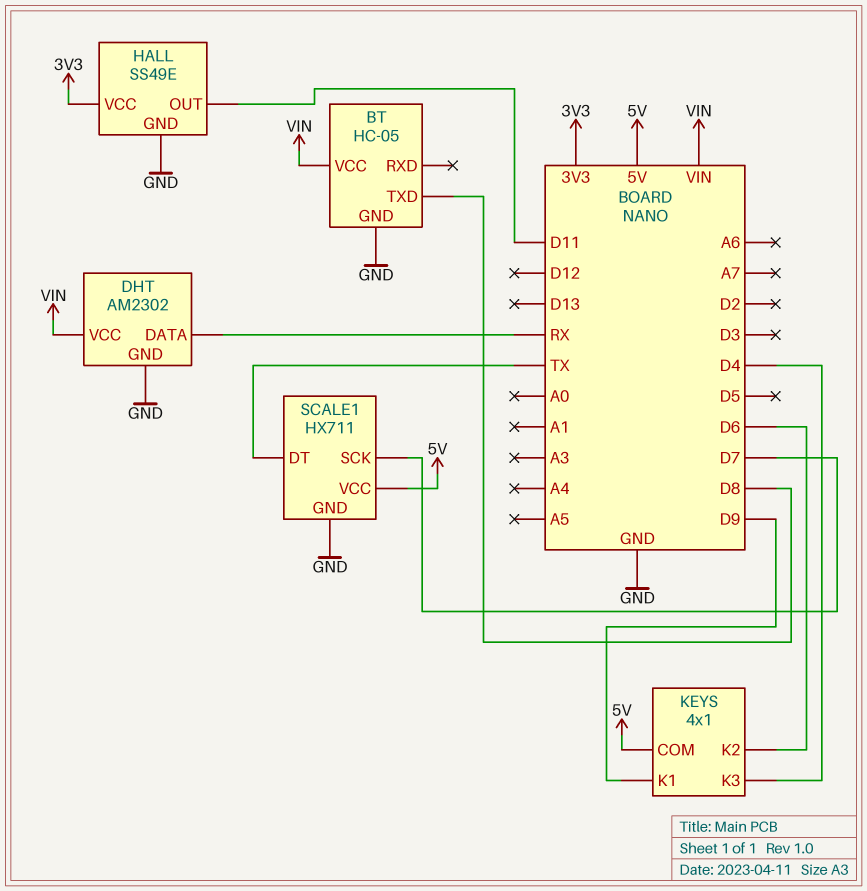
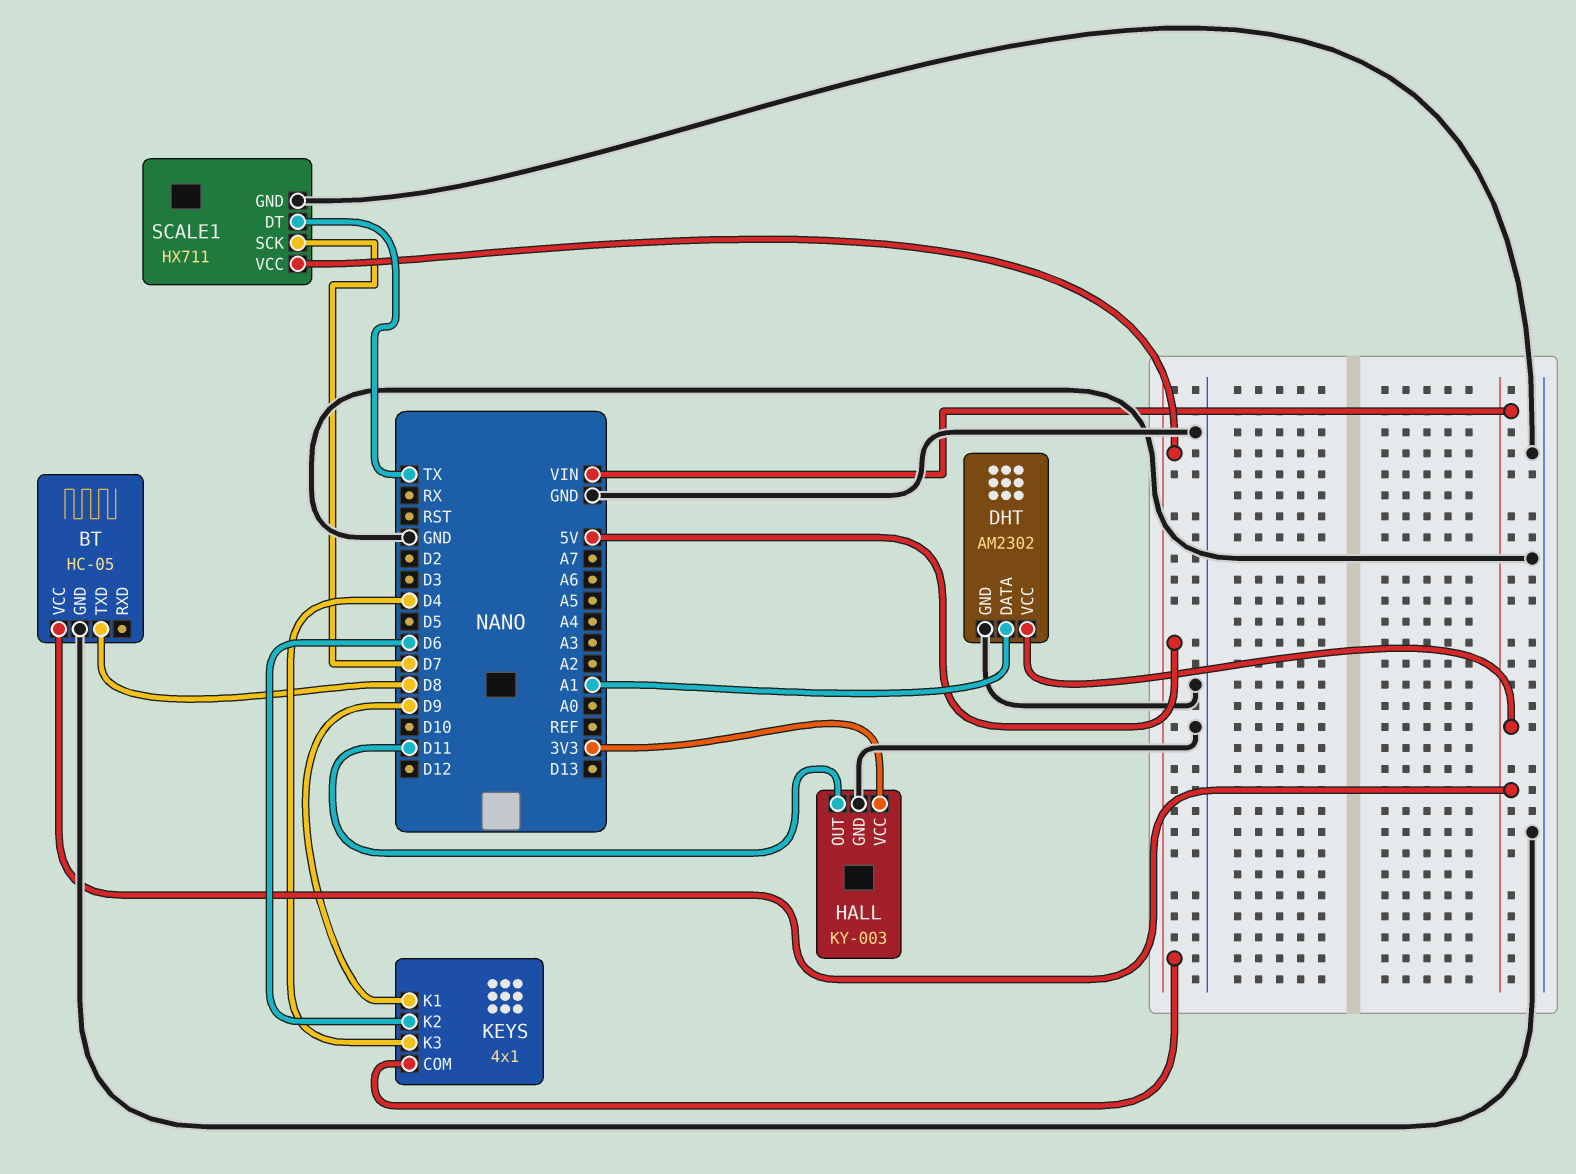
DHT pin DATA: RX -> A1
HALL: SS49E -> KY-003

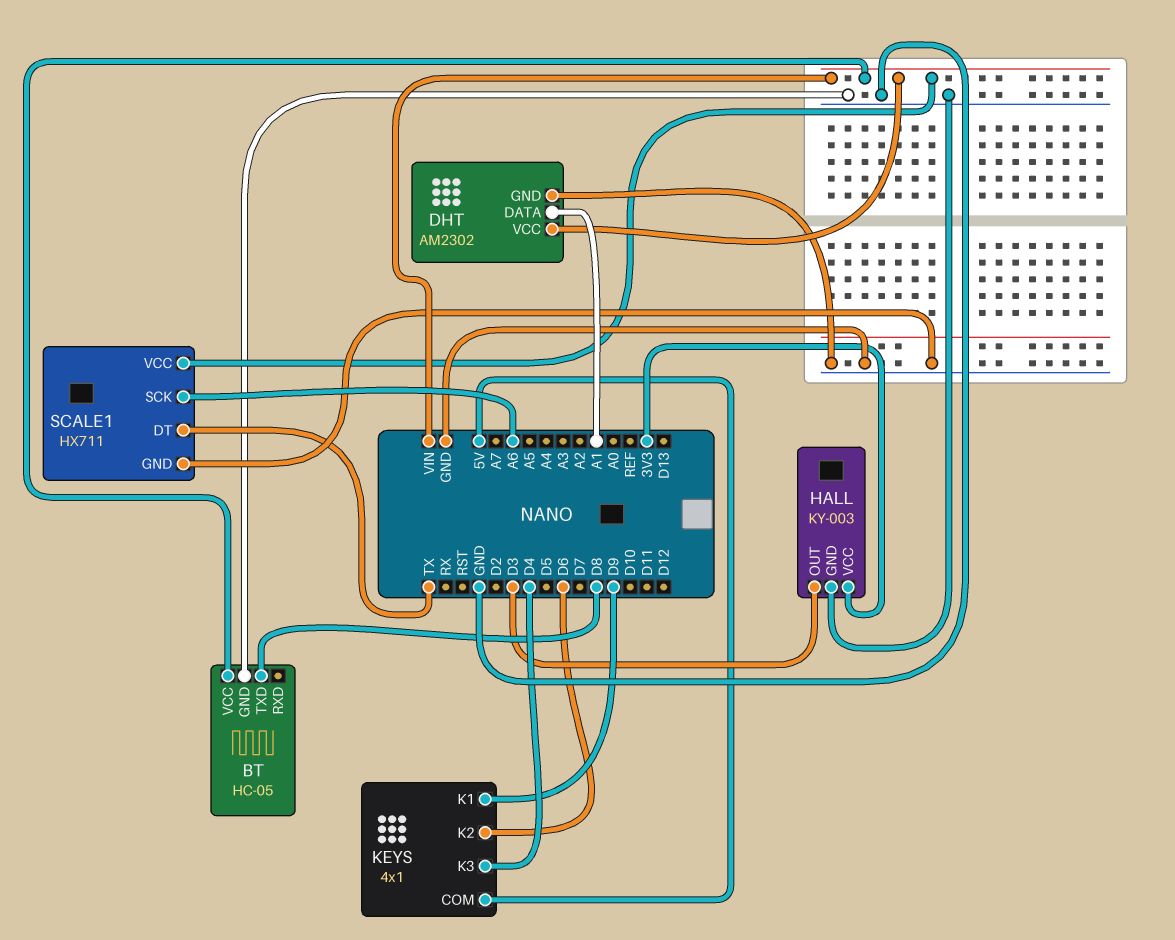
HALL pin OUT: D11 -> D3
SCALE1 pin SCK: D7 -> A6
SCALE1 pin VCC: 5V -> VIN

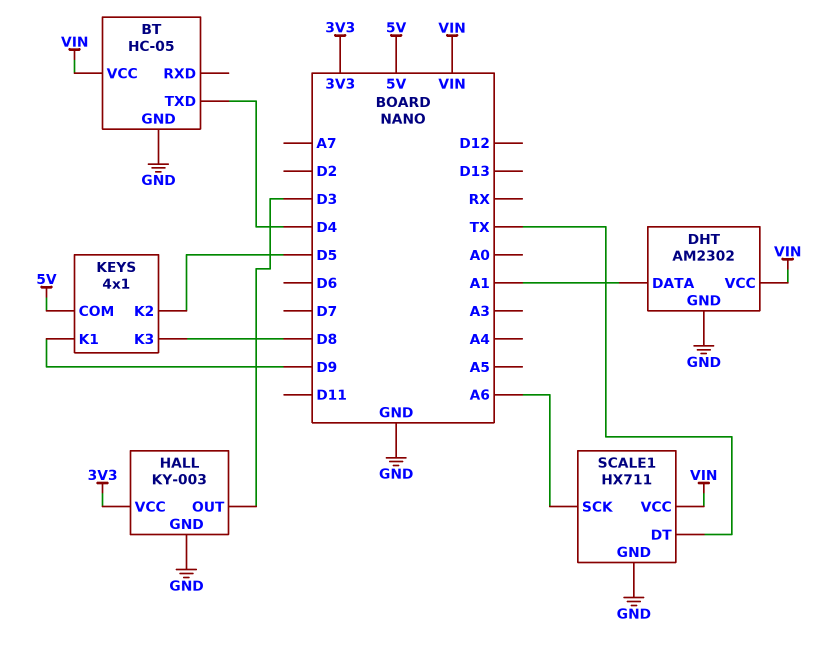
BT pin TXD: D8 -> D4
KEYS pin K2: D6 -> D5
KEYS pin K3: D4 -> D8

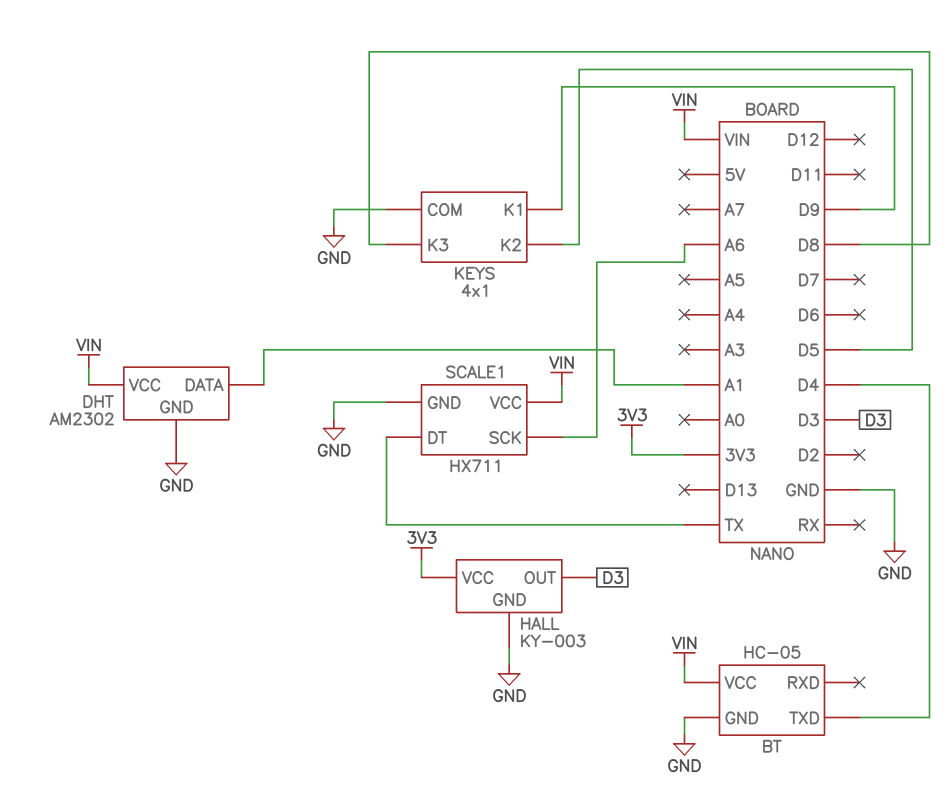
KEYS pin COM: 5V -> GND

